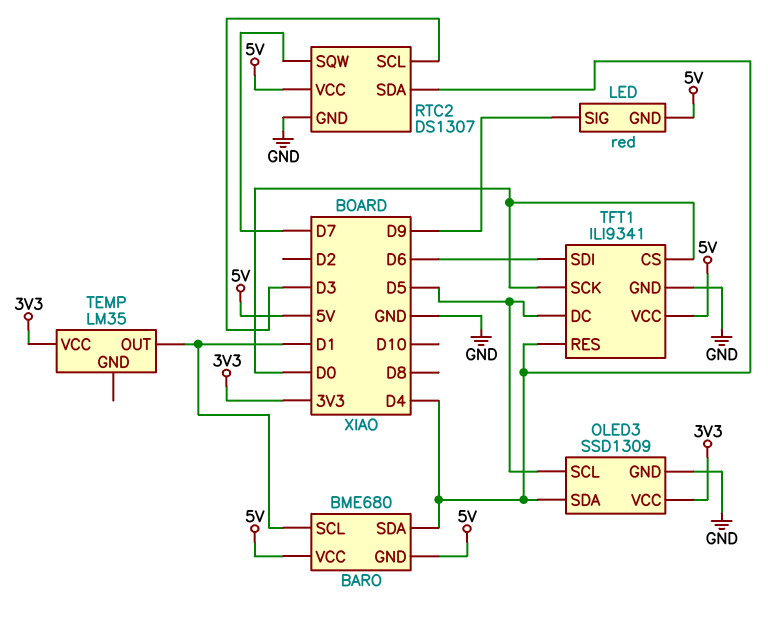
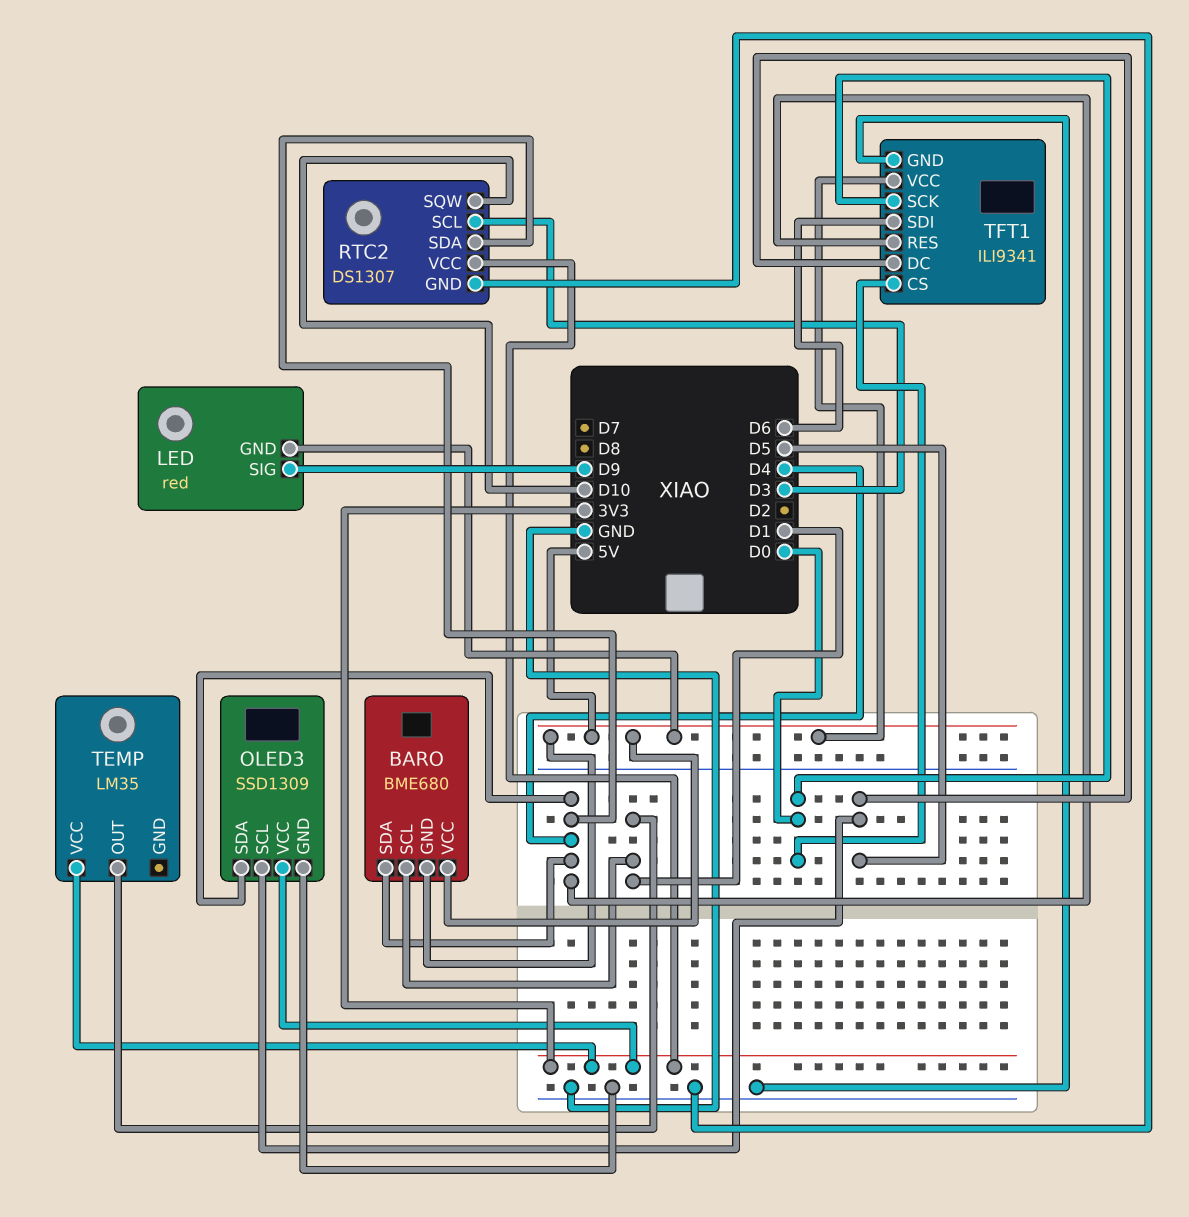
RTC2 pin SQW: D7 -> D10
RTC2 pin VCC: 5V -> 3V3

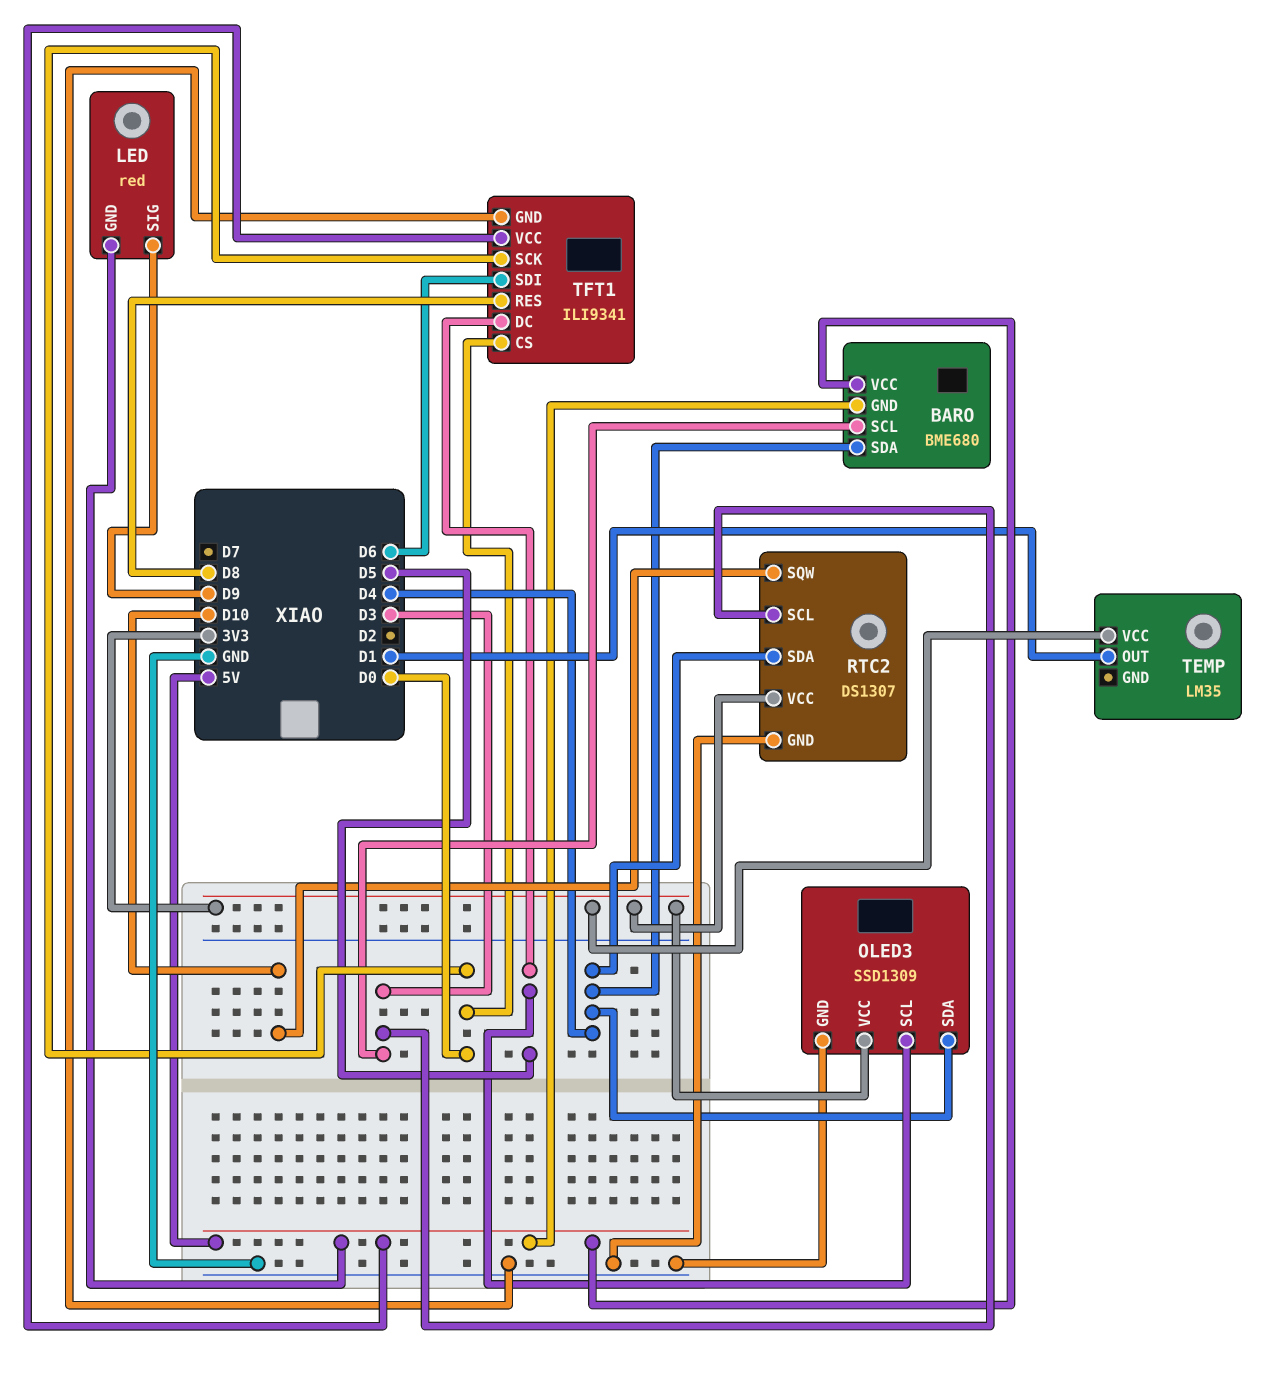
BARO pin SCL: D1 -> D3
TFT1 pin RES: D4 -> D8

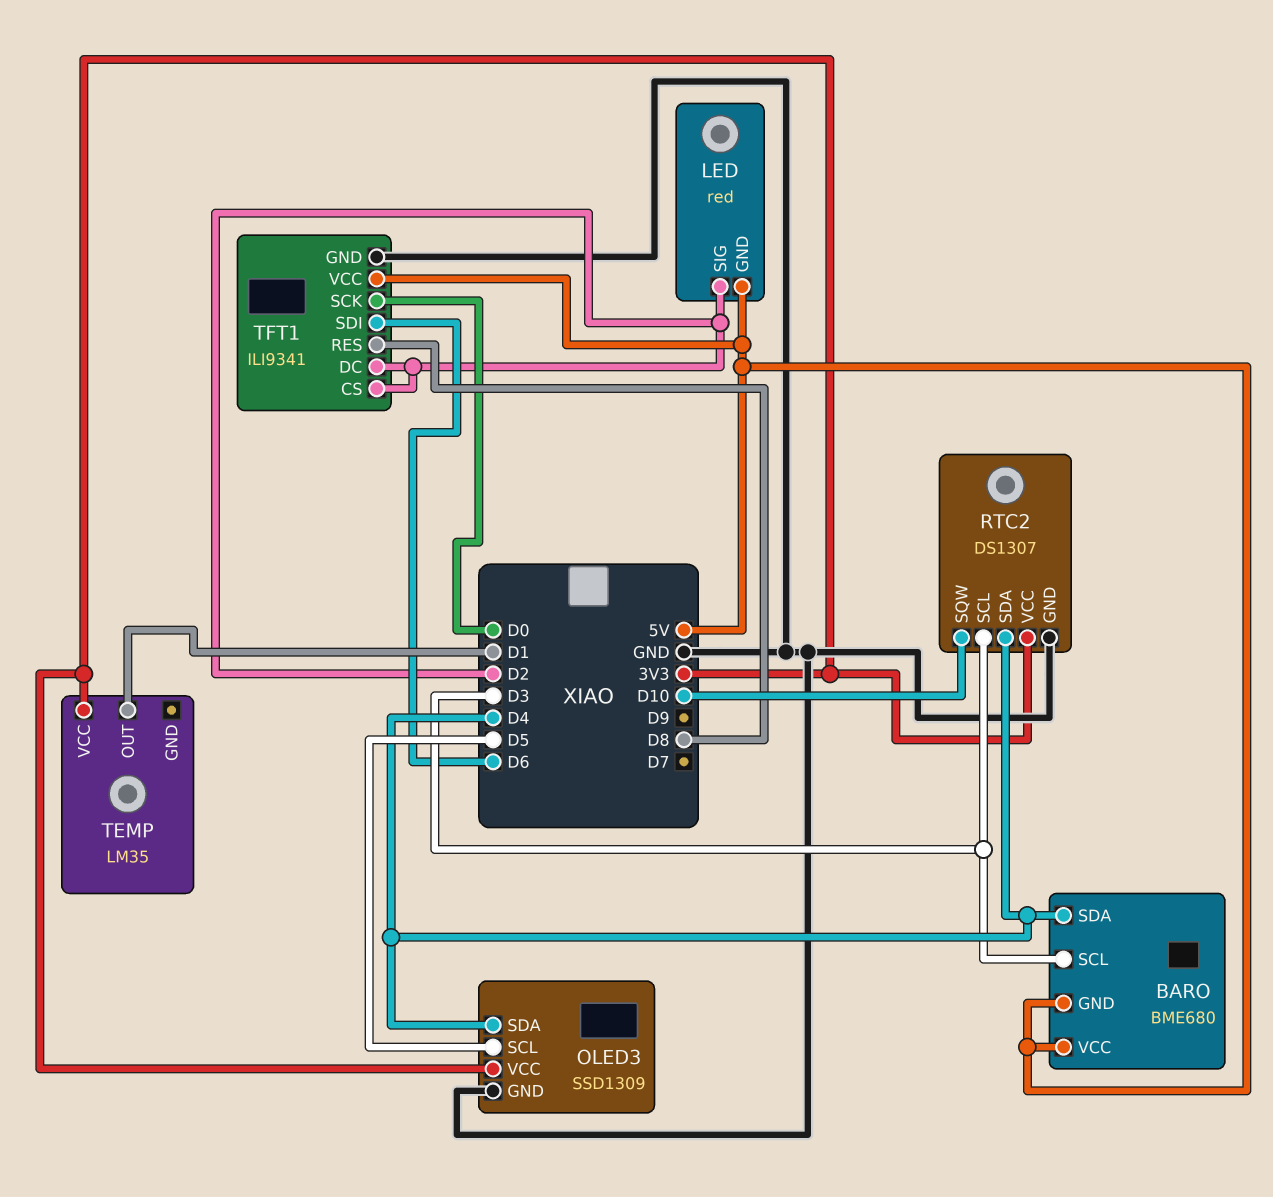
LED pin SIG: D9 -> D2
TFT1 pin CS: D0 -> D2
TFT1 pin DC: D5 -> D2

